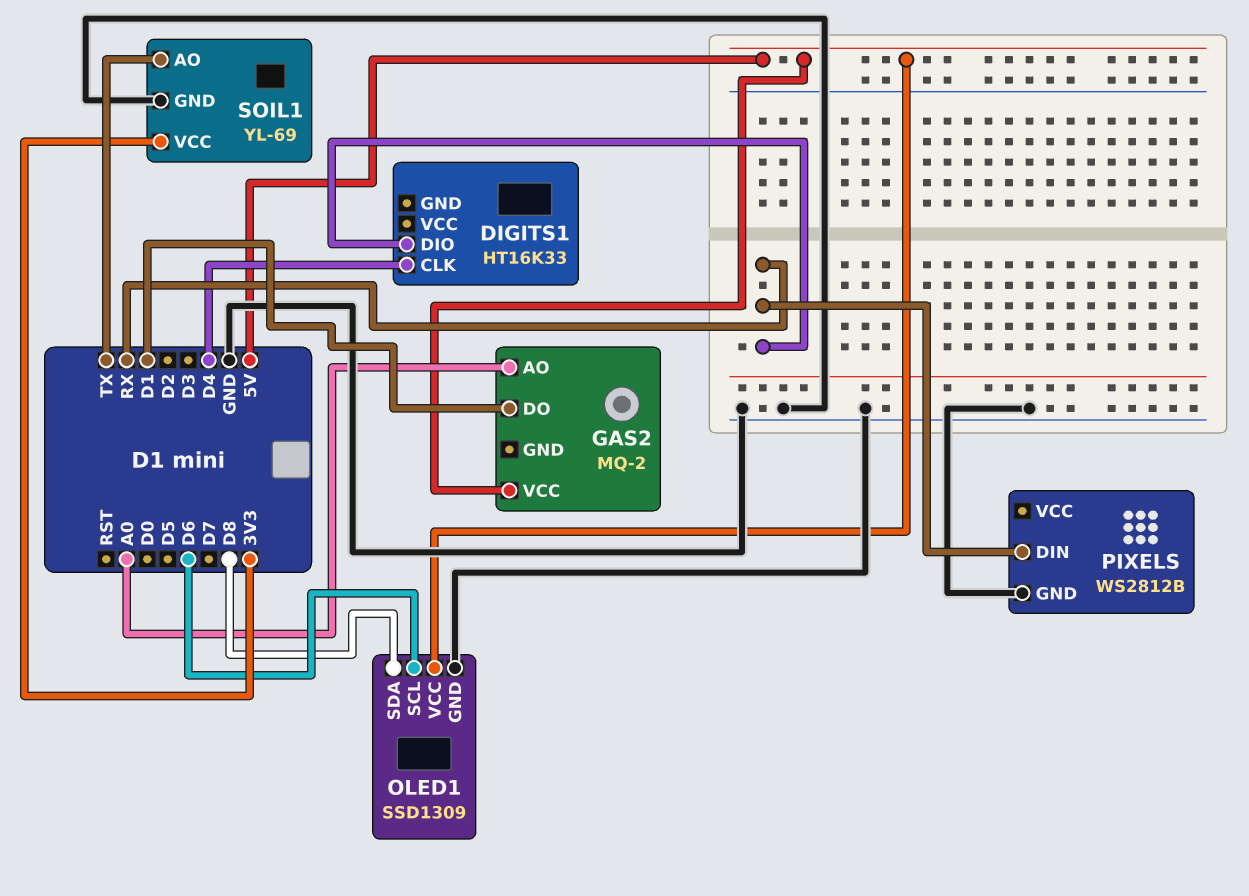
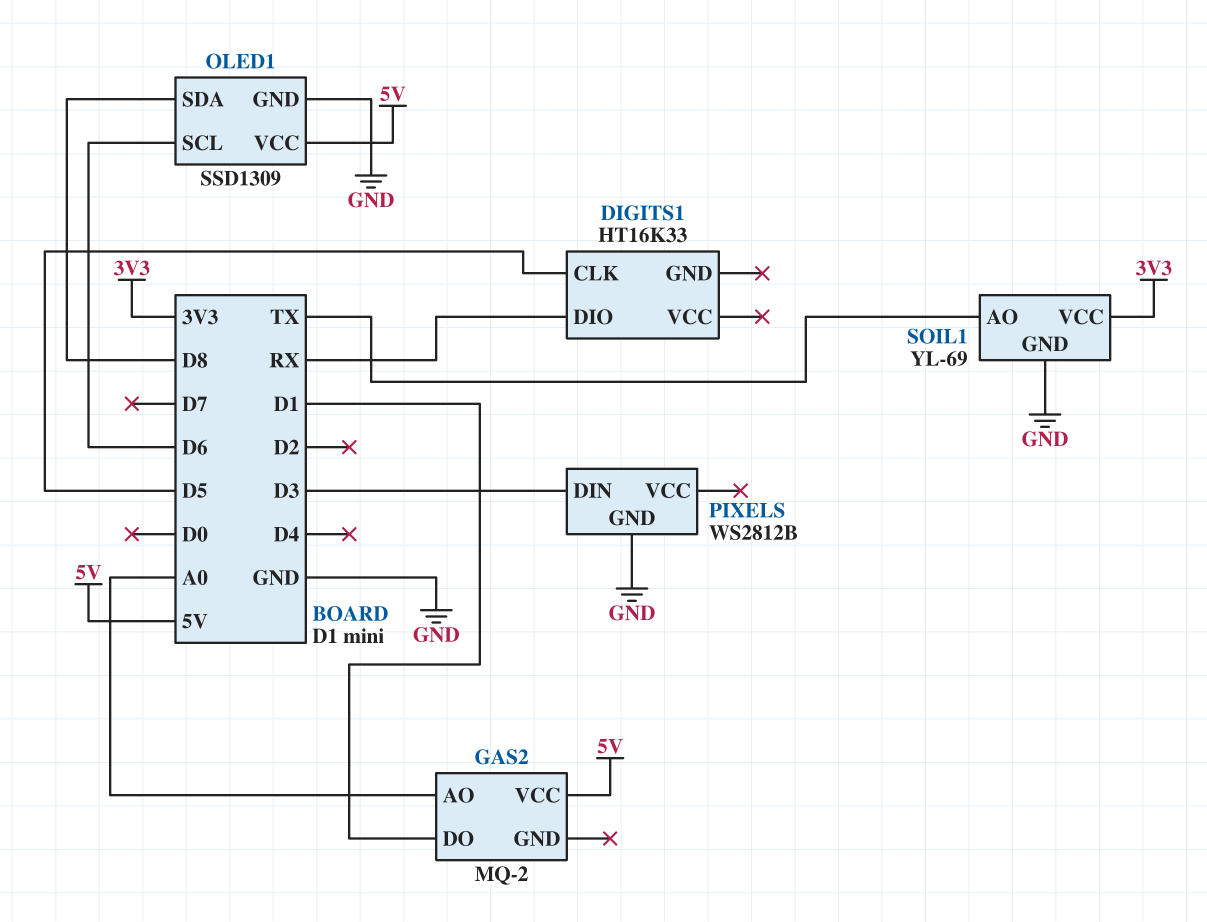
DIGITS1 pin CLK: D4 -> D5
PIXELS pin DIN: RX -> D3

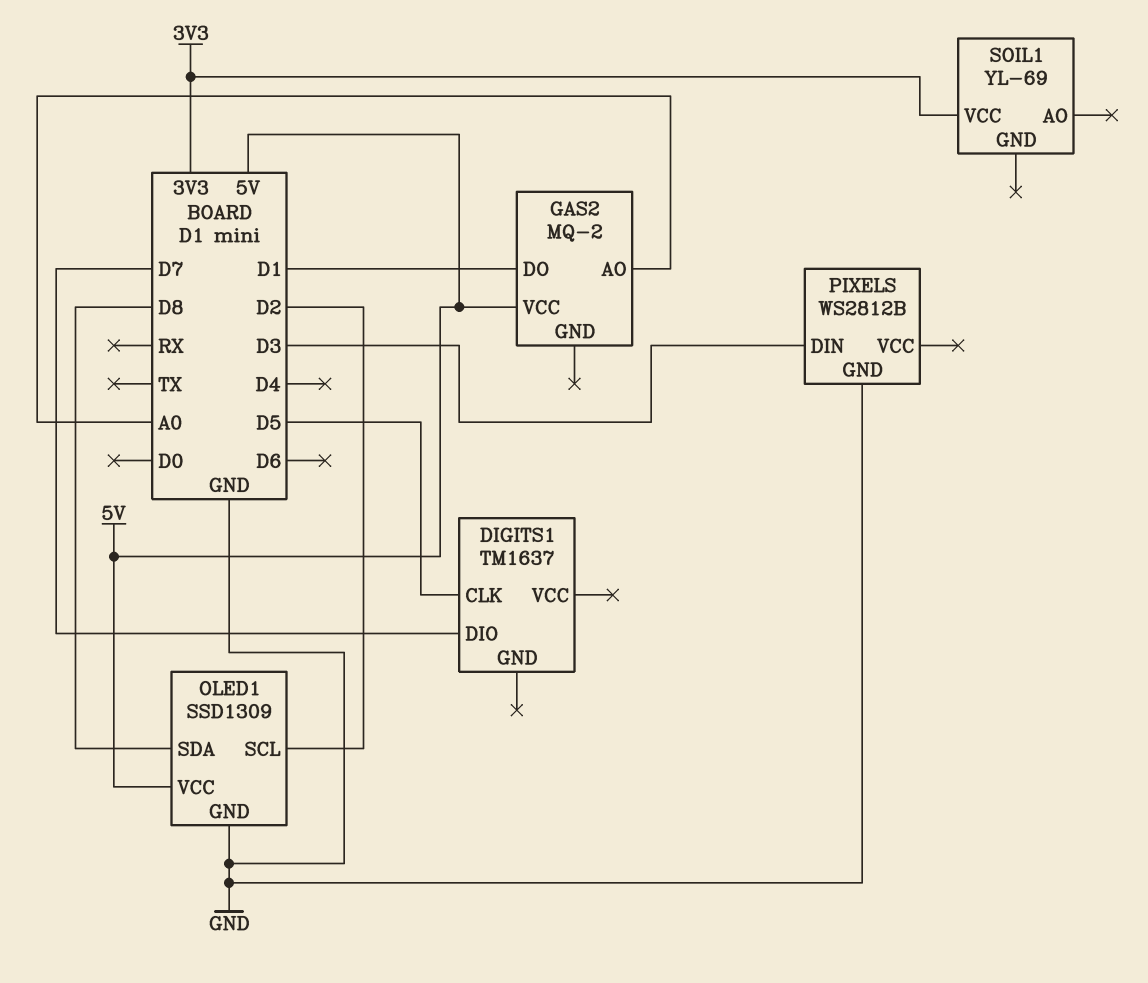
DIGITS1: HT16K33 -> TM1637
DIGITS1 pin DIO: RX -> D7
OLED1 pin SCL: D6 -> D2
SOIL1 pin AO: TX -> none
SOIL1 pin GND: GND -> none

